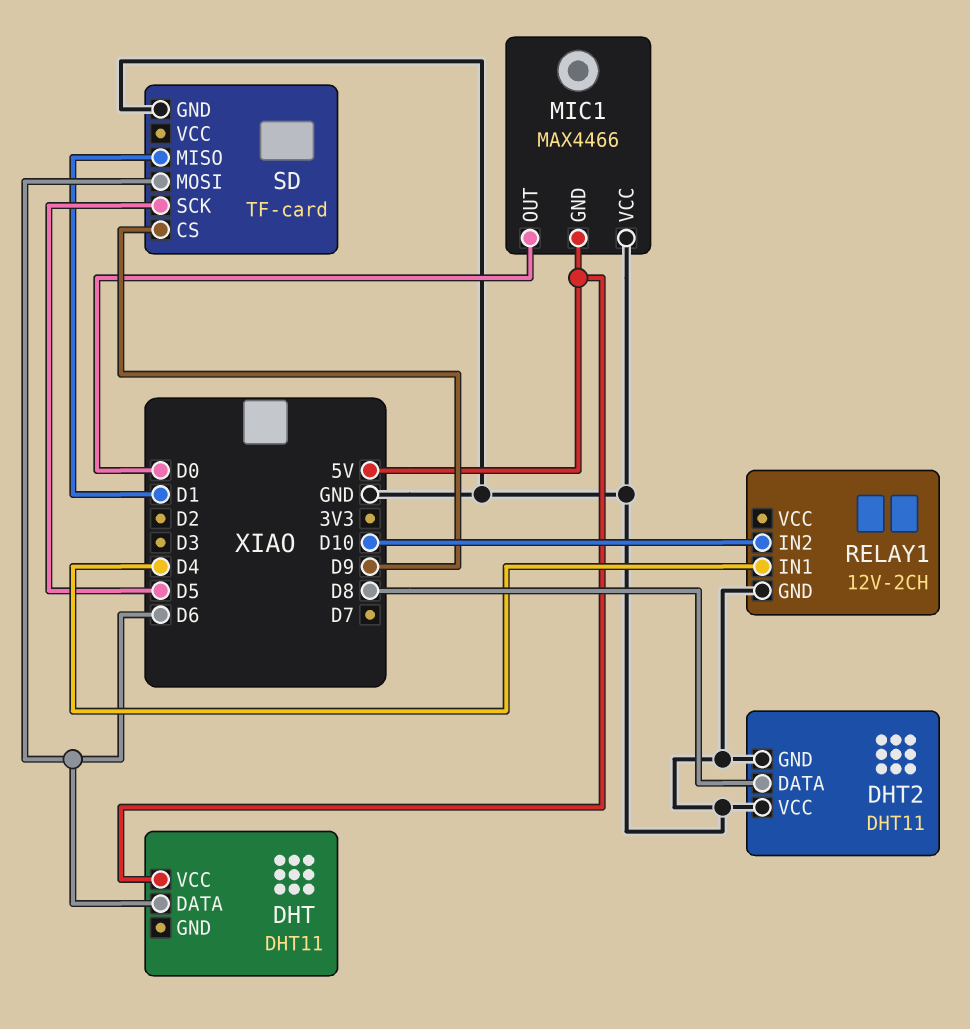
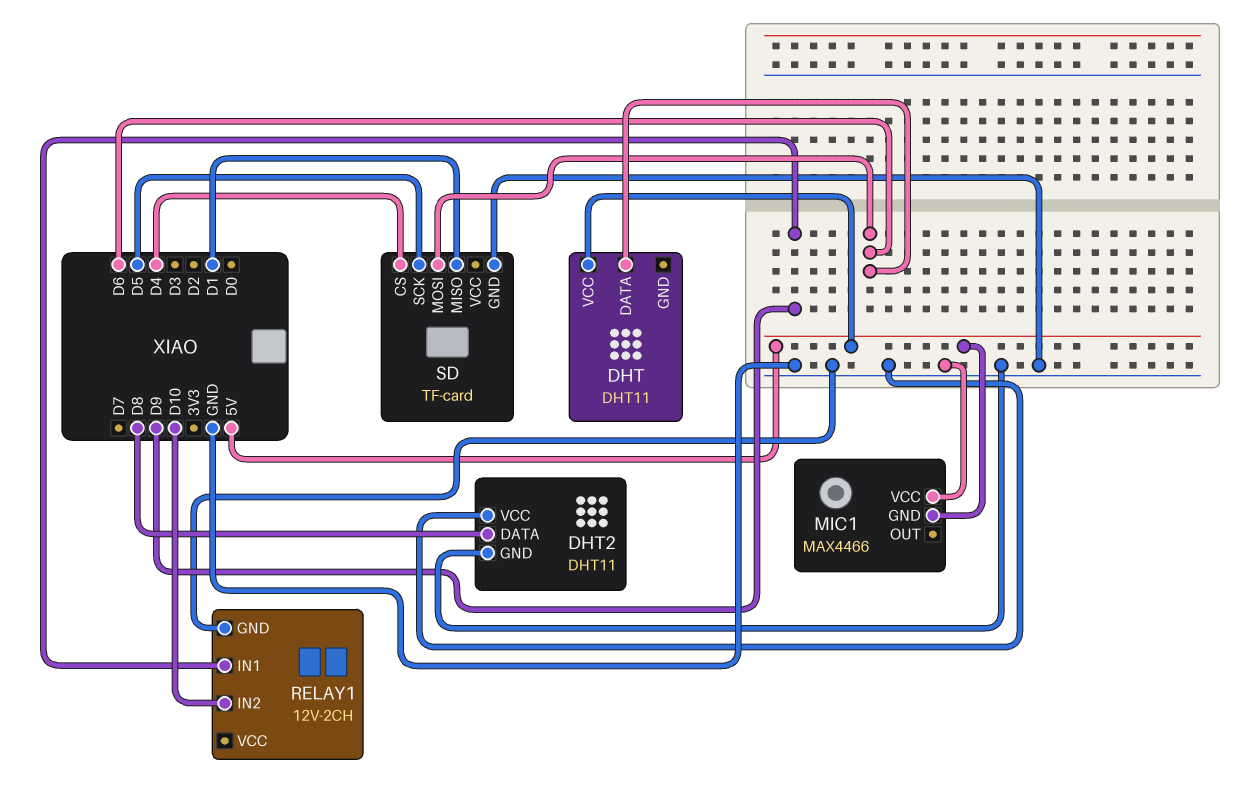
MIC1 pin OUT: D0 -> none
RELAY1 pin IN1: D4 -> D9
SD pin CS: D9 -> D4

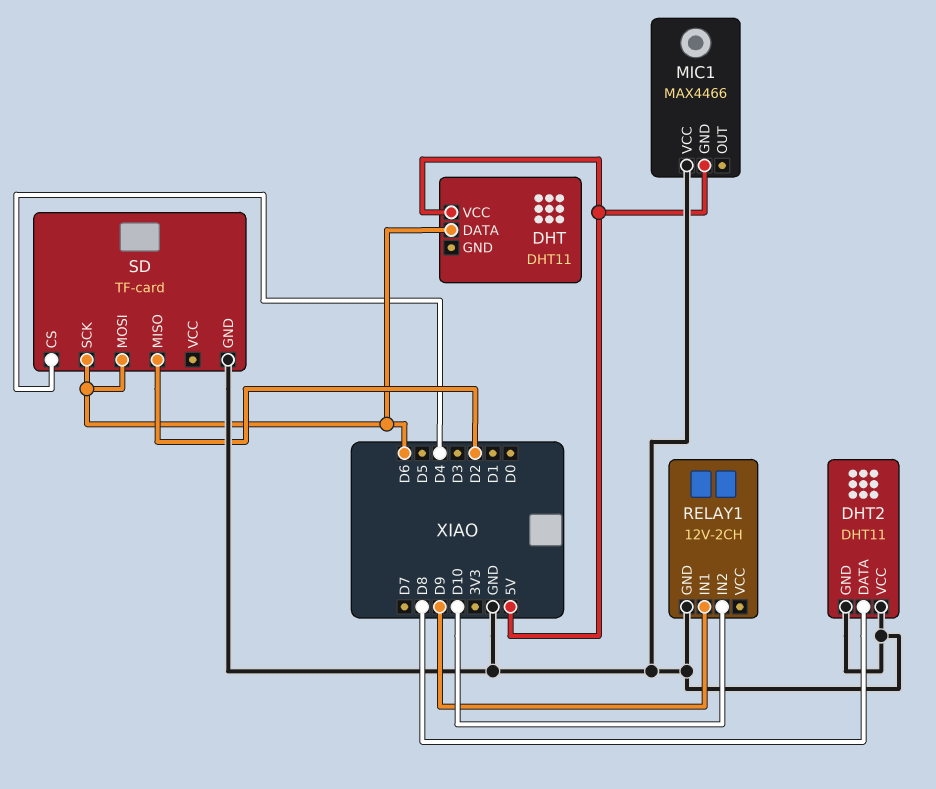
SD pin MISO: D1 -> D2
SD pin SCK: D5 -> D6

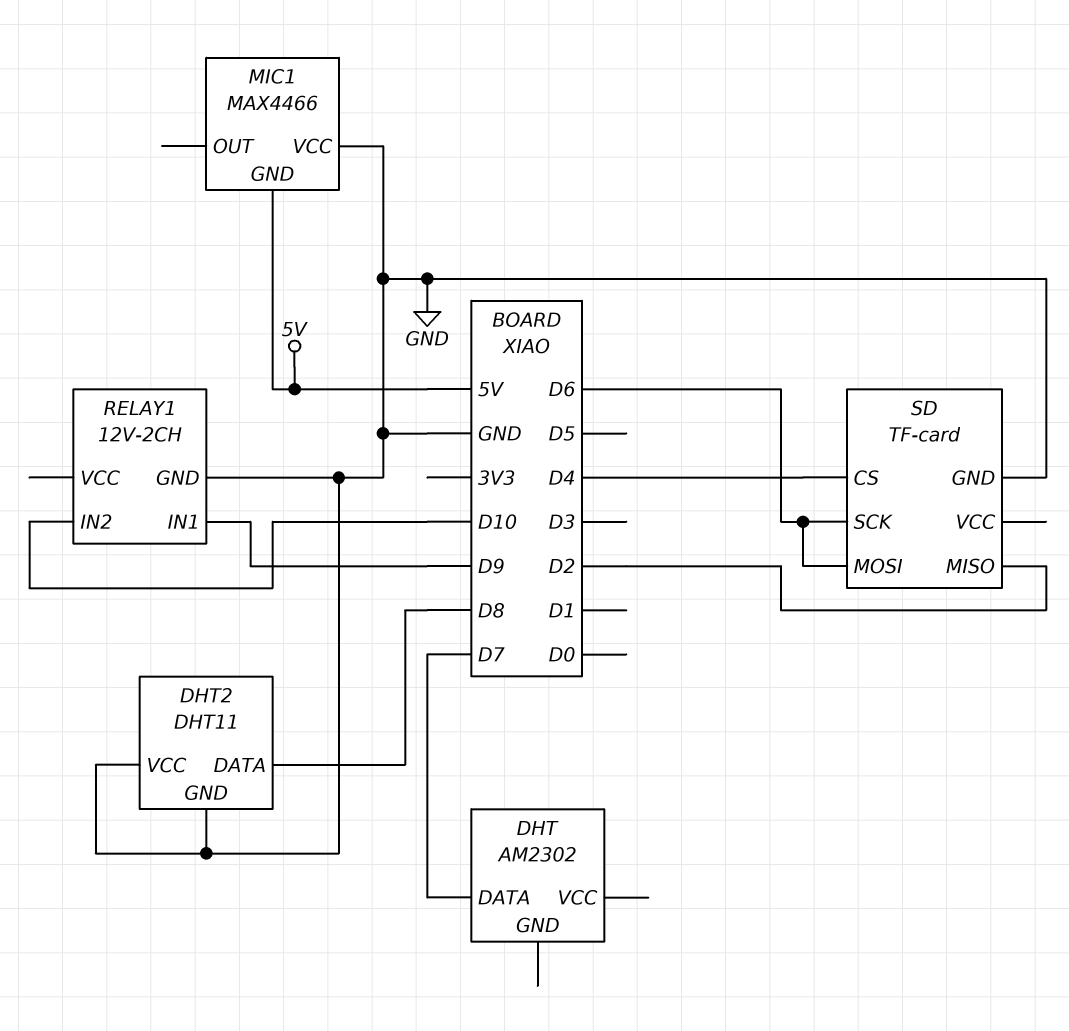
DHT: DHT11 -> AM2302
DHT pin DATA: D6 -> D7
DHT pin VCC: 5V -> none

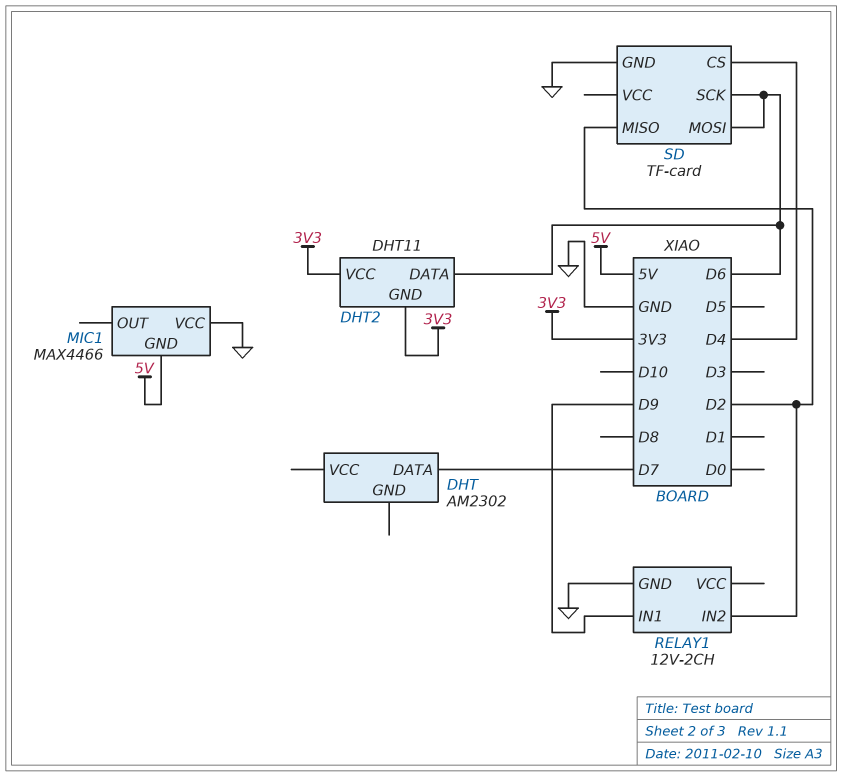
DHT2 pin DATA: D8 -> D6
DHT2 pin GND: GND -> 3V3
DHT2 pin VCC: GND -> 3V3
RELAY1 pin IN2: D10 -> D2

